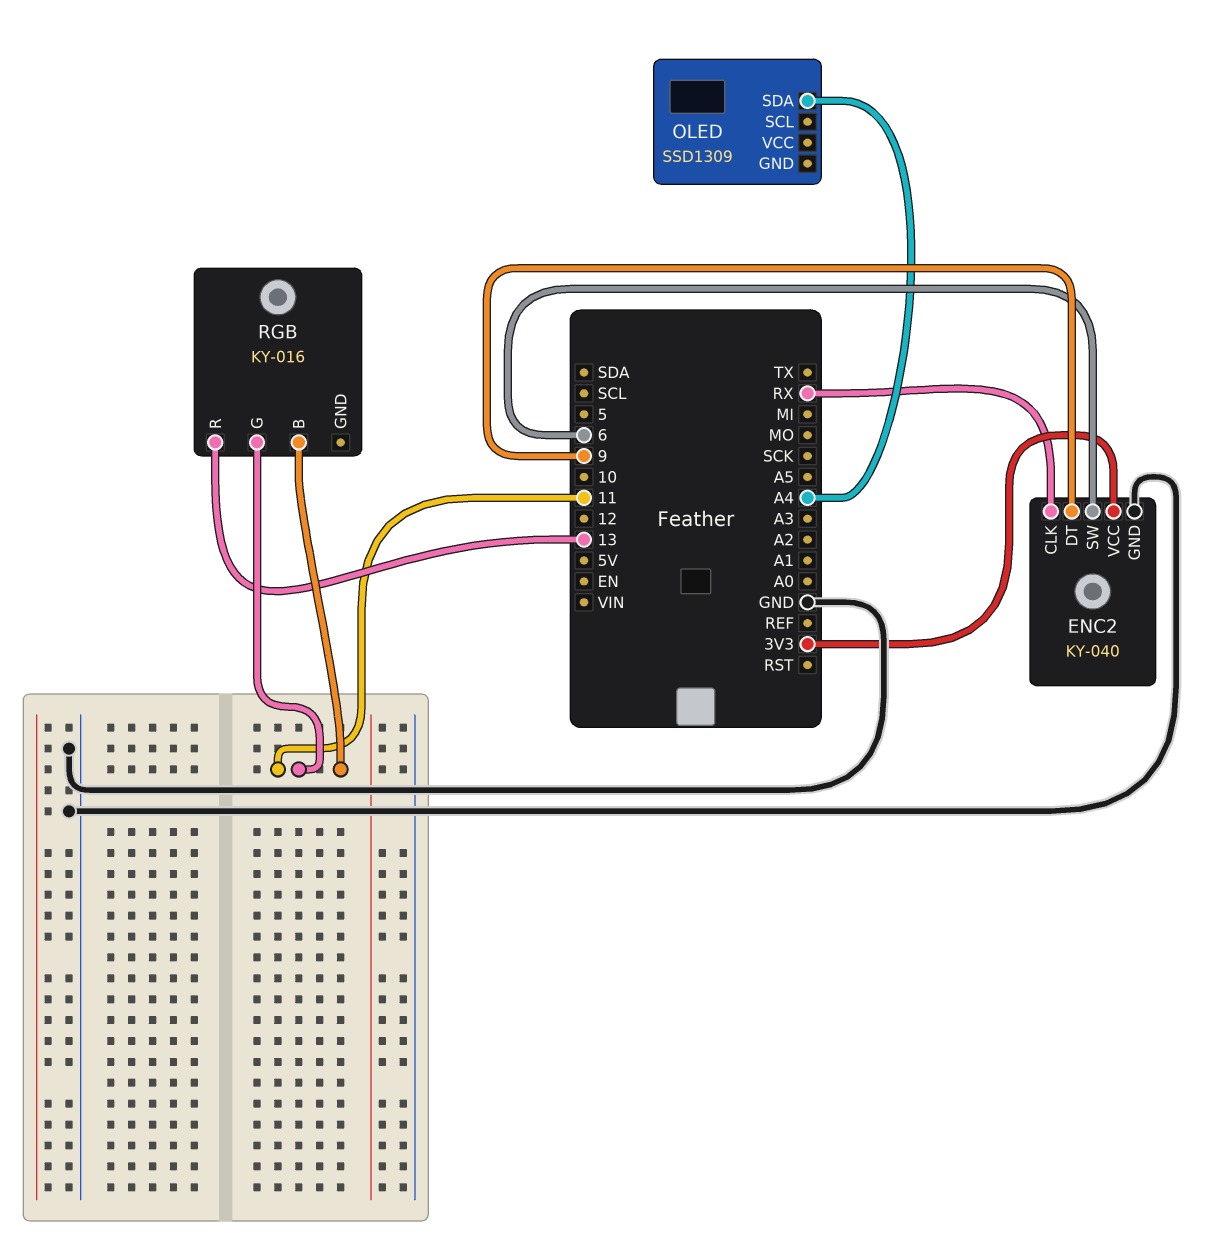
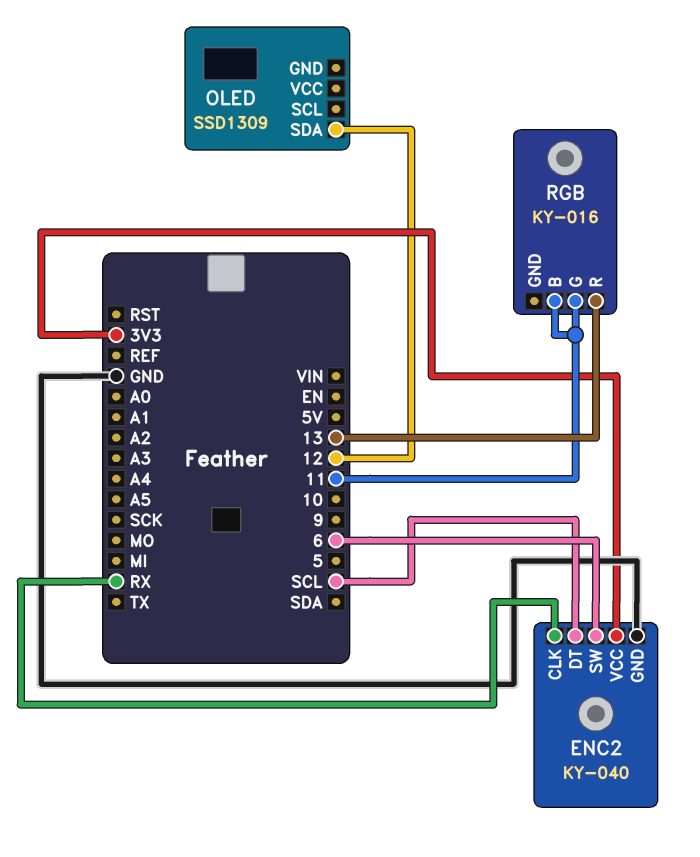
ENC2 pin DT: 9 -> SCL
OLED pin SDA: A4 -> 12

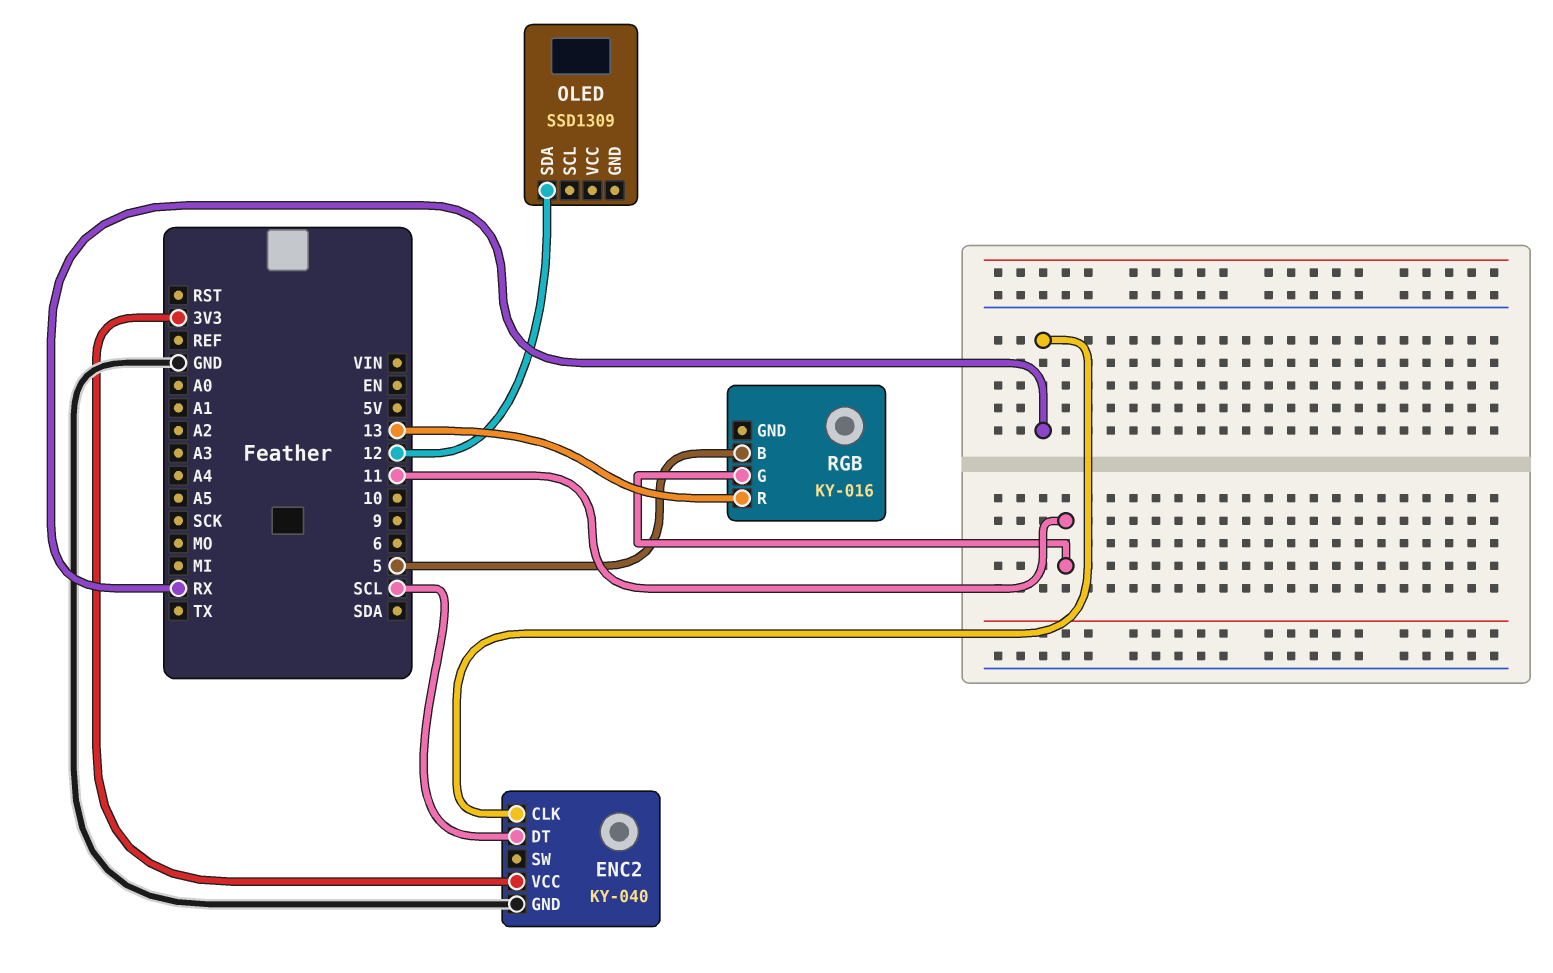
ENC2 pin SW: 6 -> none
RGB pin B: 11 -> 5

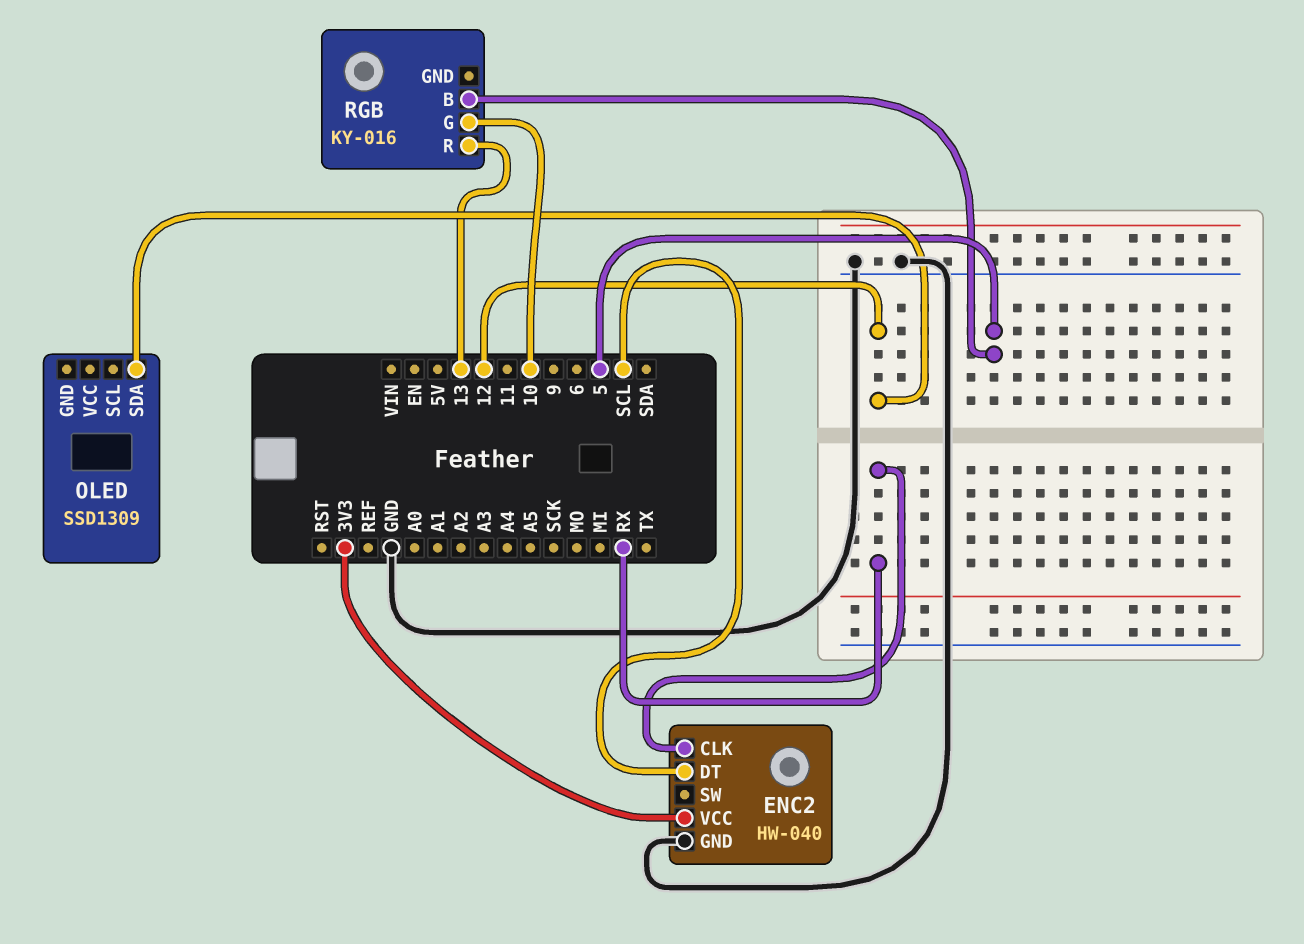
ENC2: KY-040 -> HW-040
RGB pin G: 11 -> 10

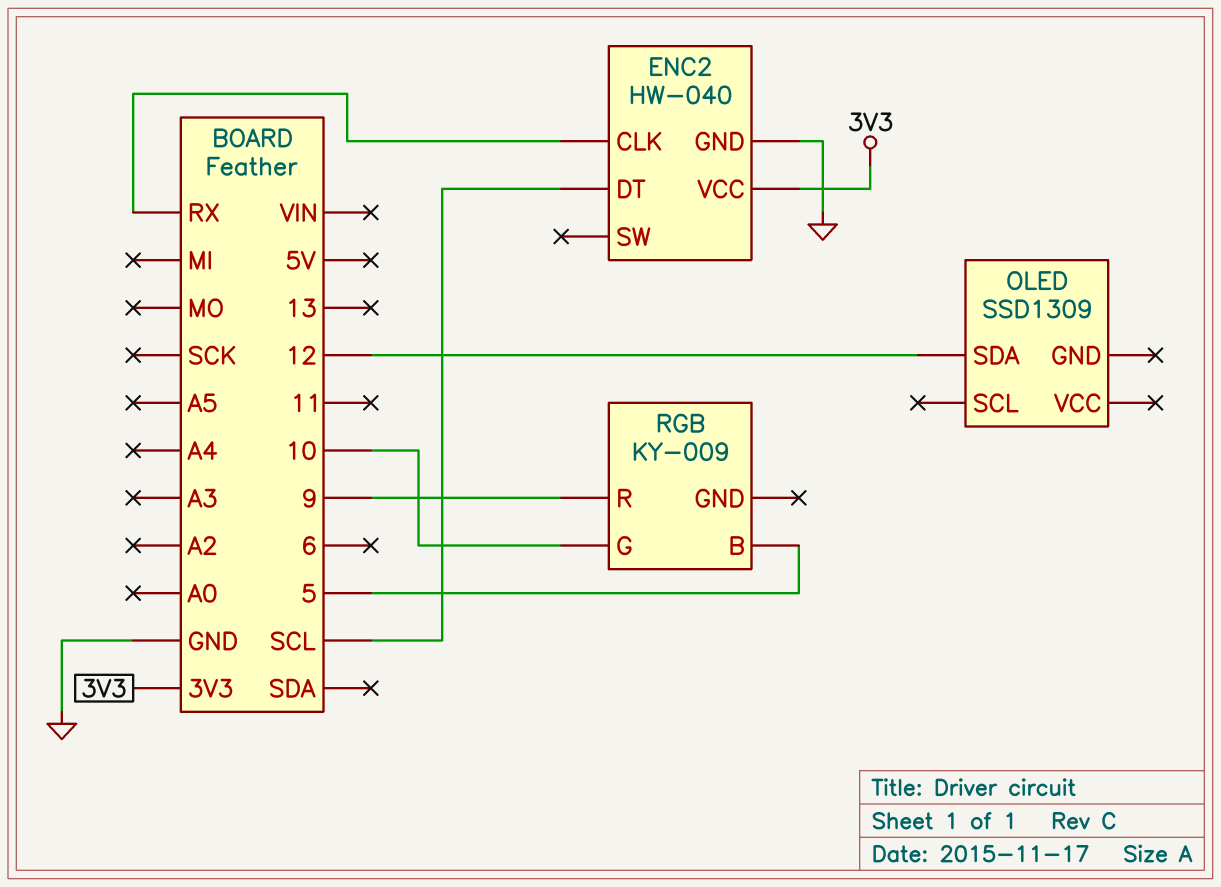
RGB: KY-016 -> KY-009
RGB pin R: 13 -> 9

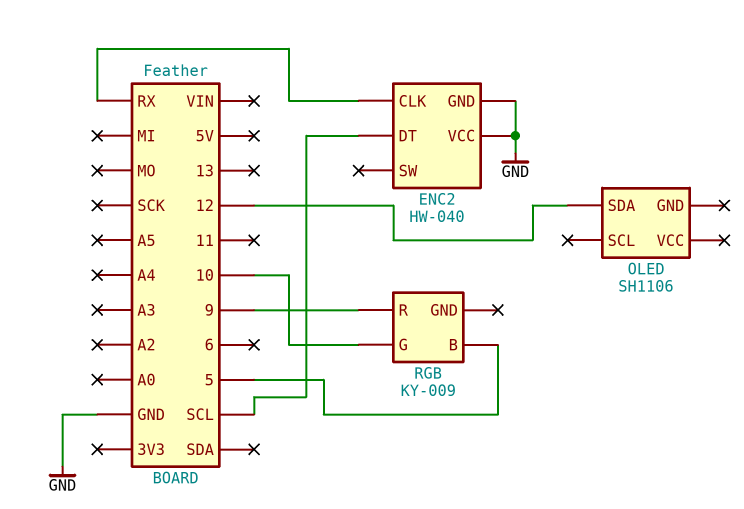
ENC2 pin VCC: 3V3 -> GND
OLED: SSD1309 -> SH1106

